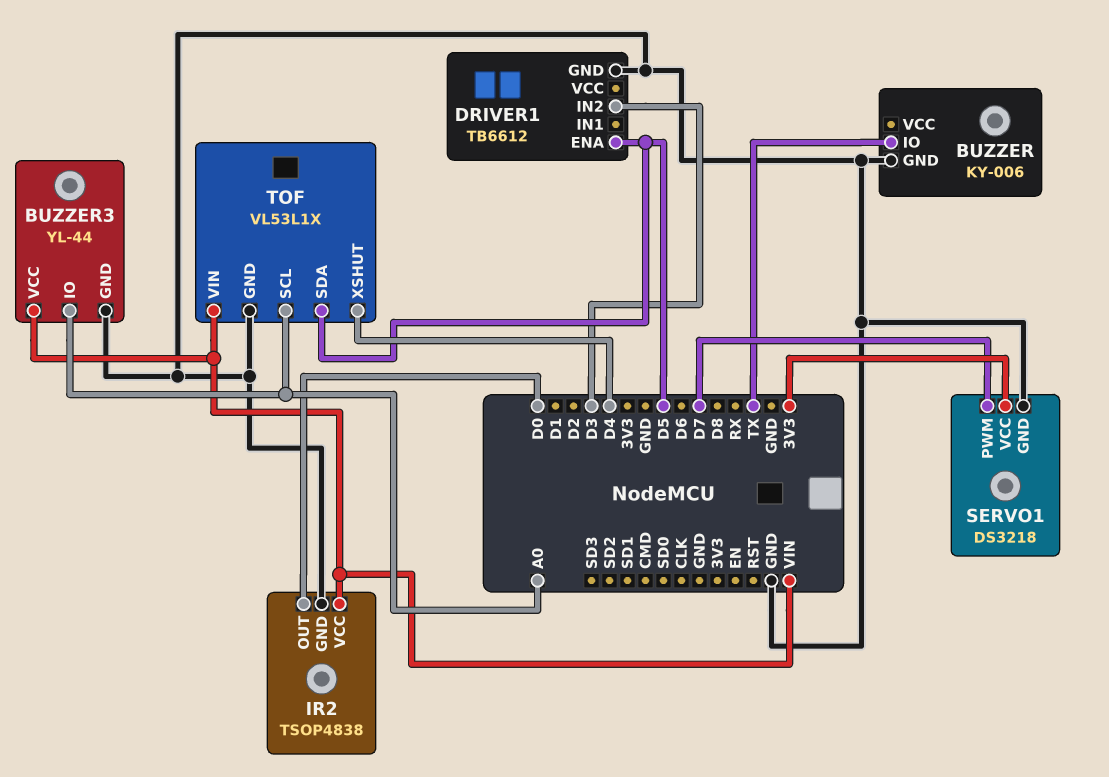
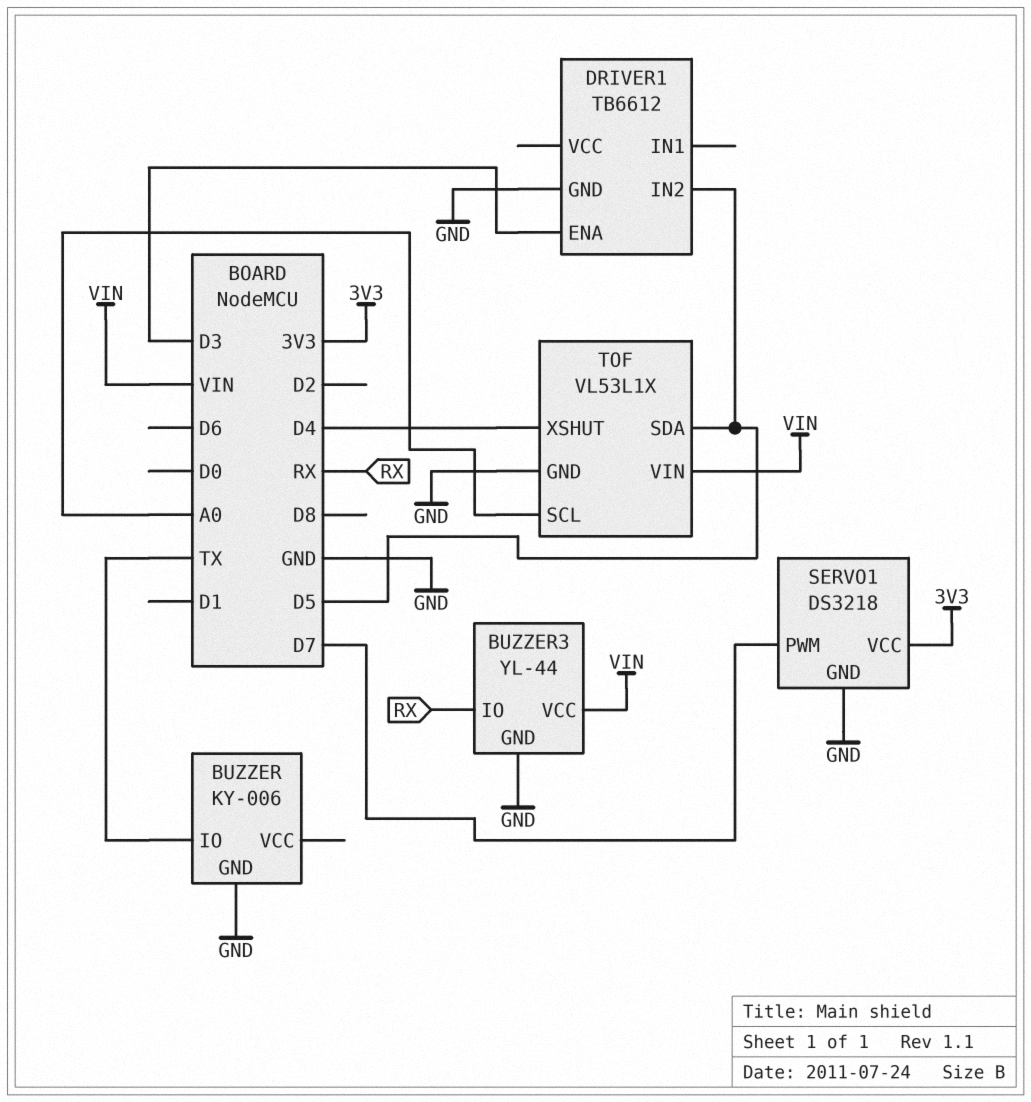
BUZZER3 pin IO: A0 -> RX
DRIVER1 pin ENA: D5 -> D3
DRIVER1 pin IN2: D3 -> D5
IR2: TSOP4838 -> none
IR2 pin GND: GND -> none
IR2 pin OUT: D0 -> none
IR2 pin VCC: VIN -> none

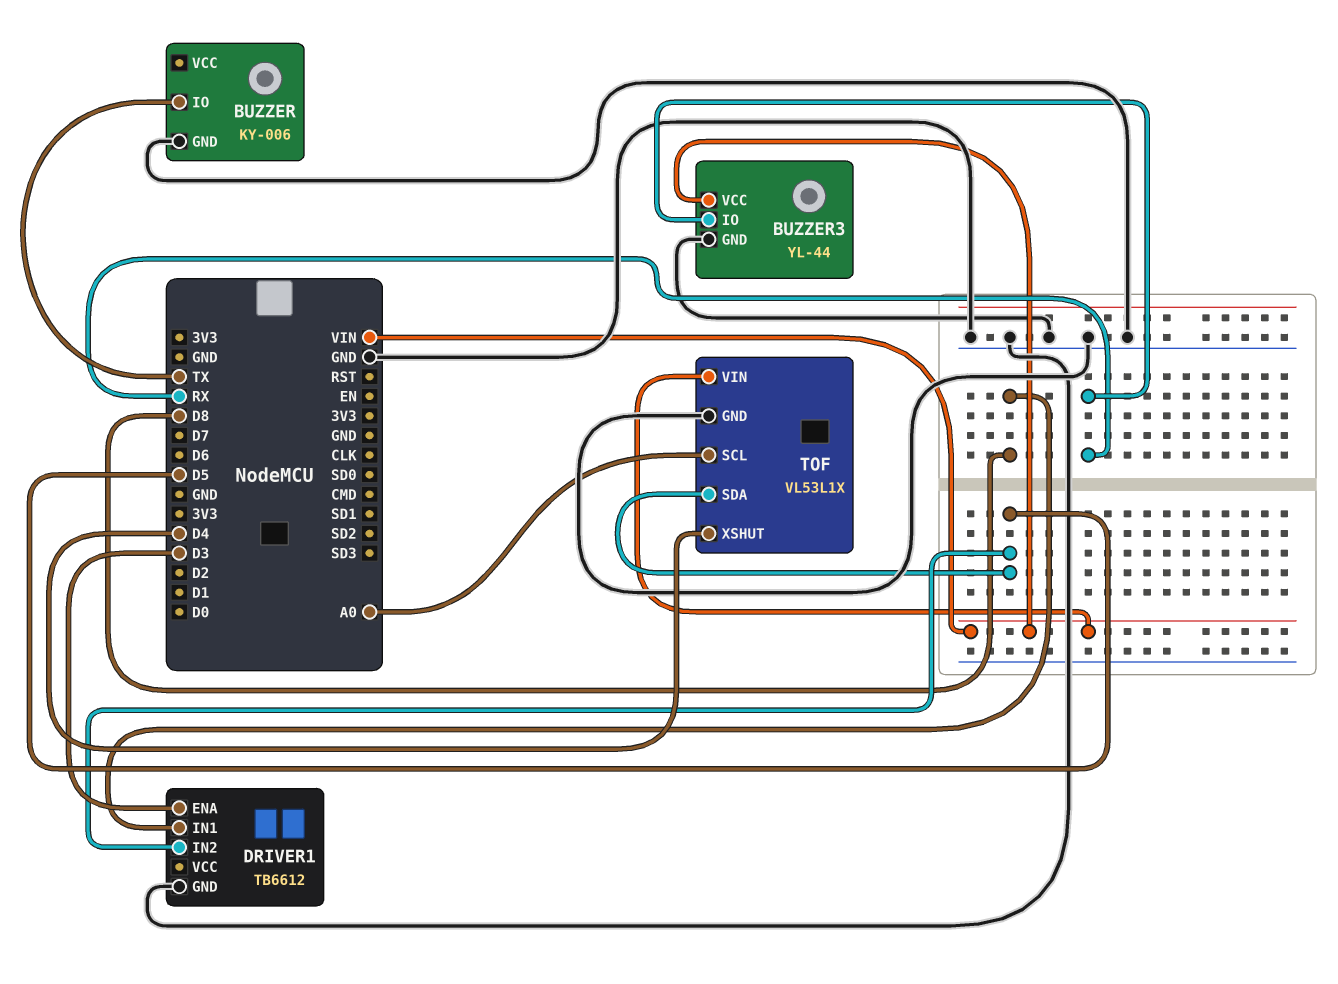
DRIVER1 pin IN1: none -> D8
SERVO1: DS3218 -> none
SERVO1 pin GND: GND -> none
SERVO1 pin PWM: D7 -> none
SERVO1 pin VCC: 3V3 -> none

